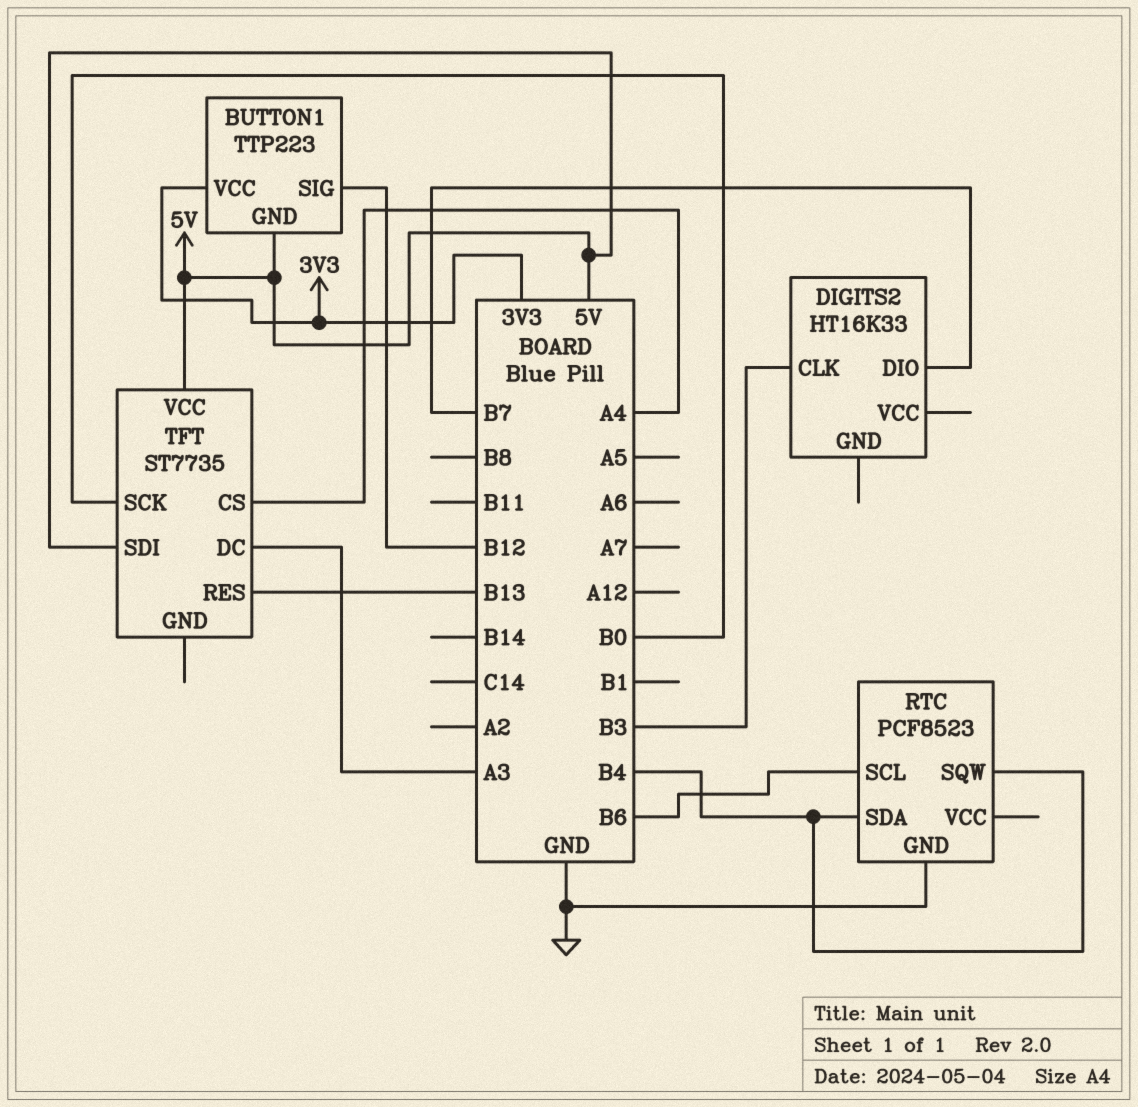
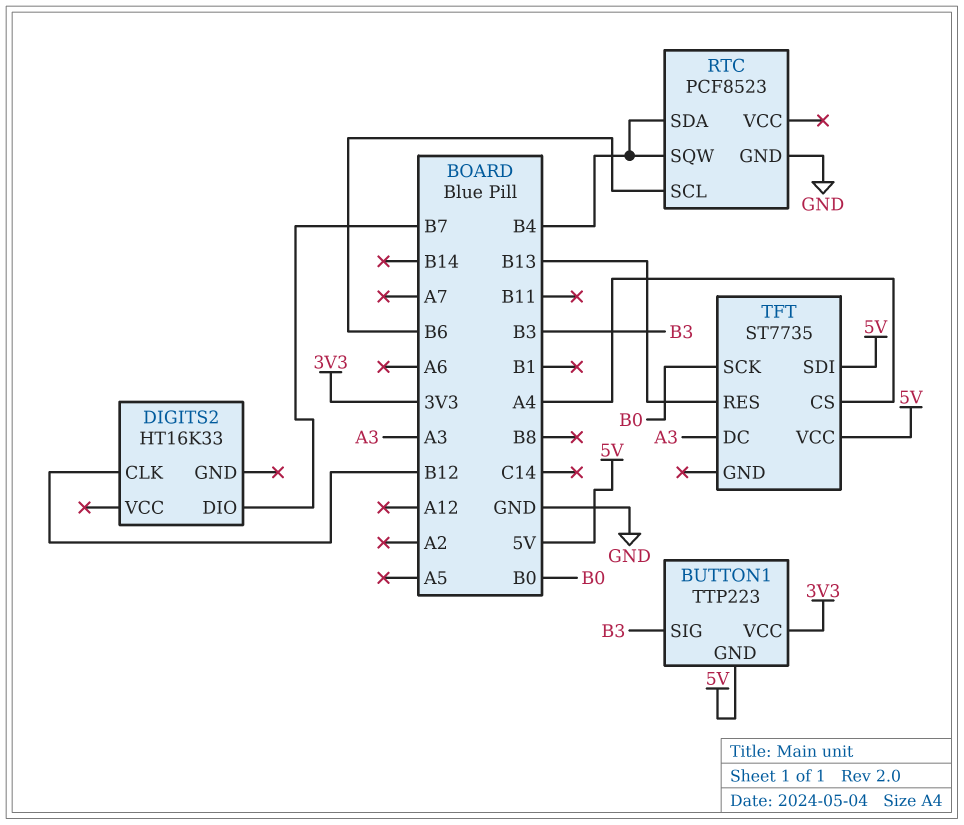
BUTTON1 pin SIG: B12 -> B3
DIGITS2 pin CLK: B3 -> B12

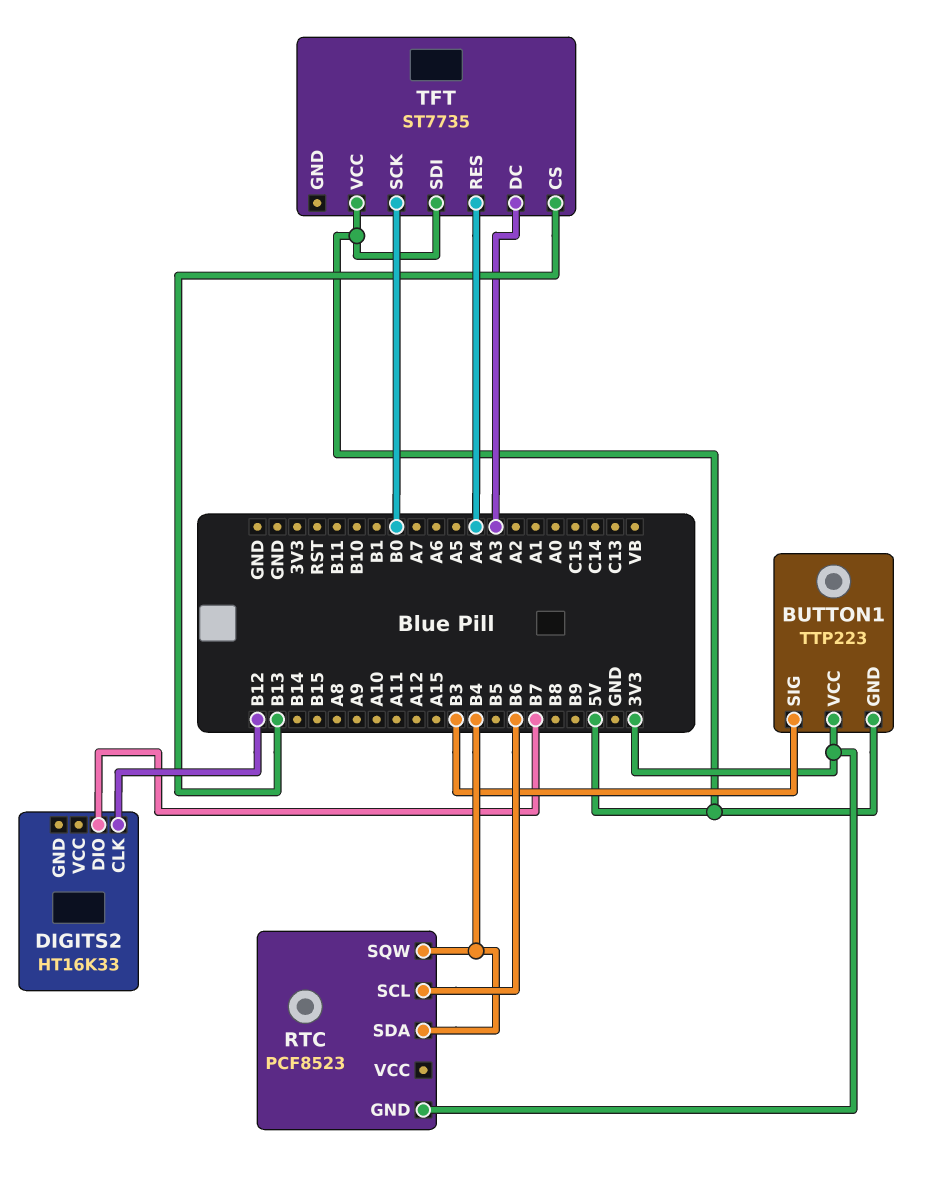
RTC pin GND: GND -> 3V3
TFT pin CS: A4 -> B13
TFT pin RES: B13 -> A4

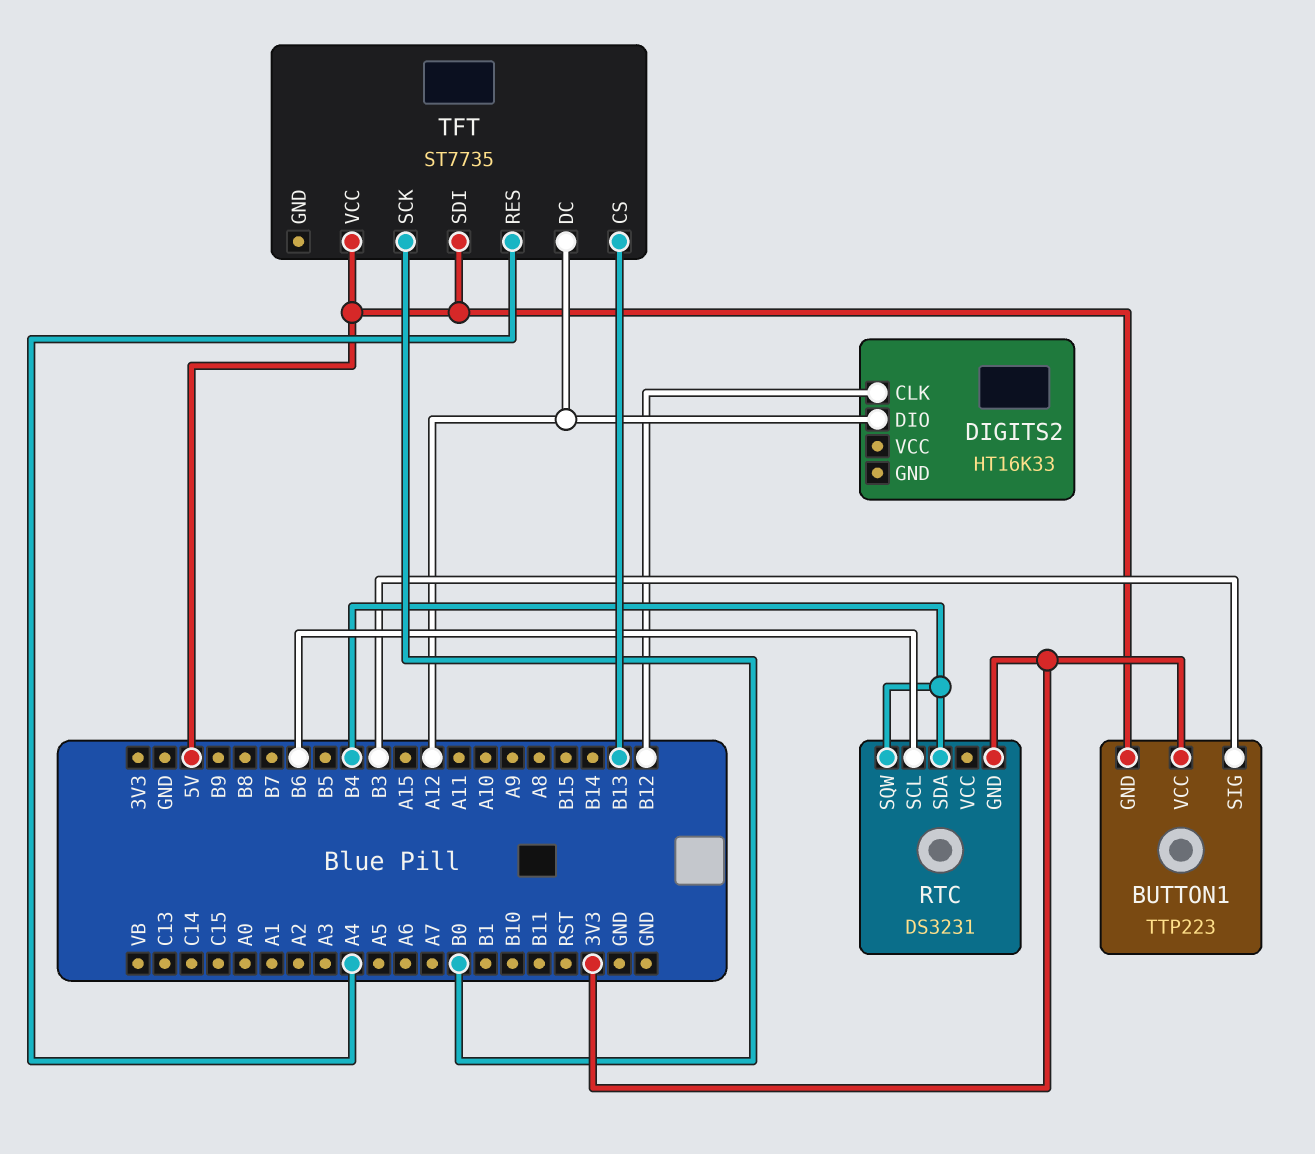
DIGITS2 pin DIO: B7 -> A12
RTC: PCF8523 -> DS3231
TFT pin DC: A3 -> A12

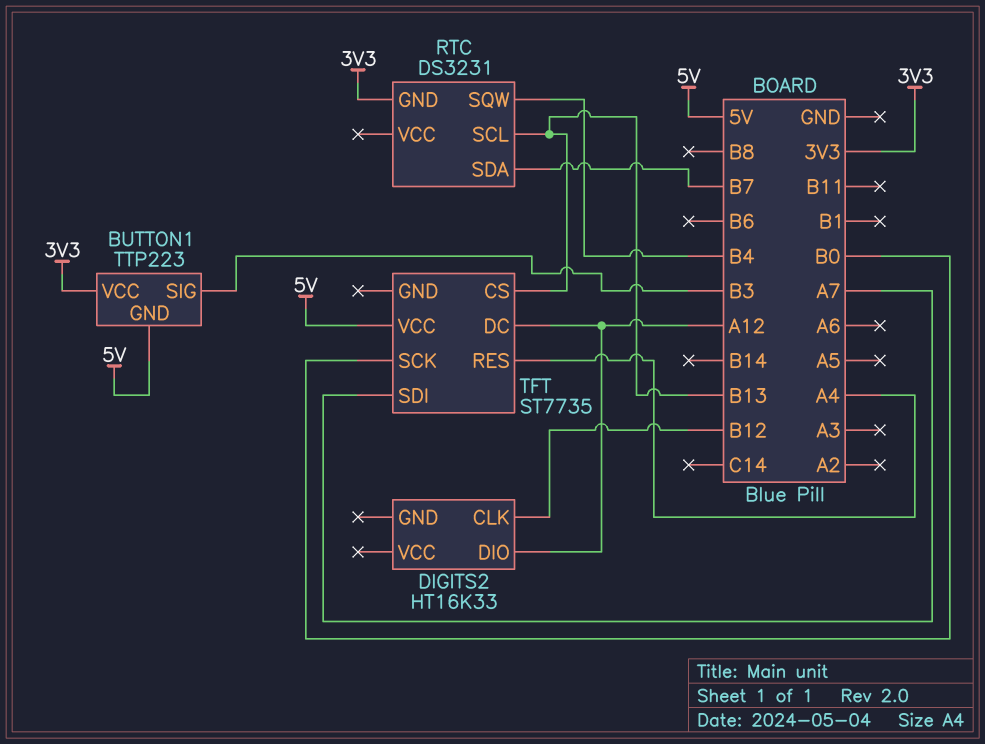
RTC pin SCL: B6 -> B13
RTC pin SDA: B4 -> B7
TFT pin SDI: 5V -> A7

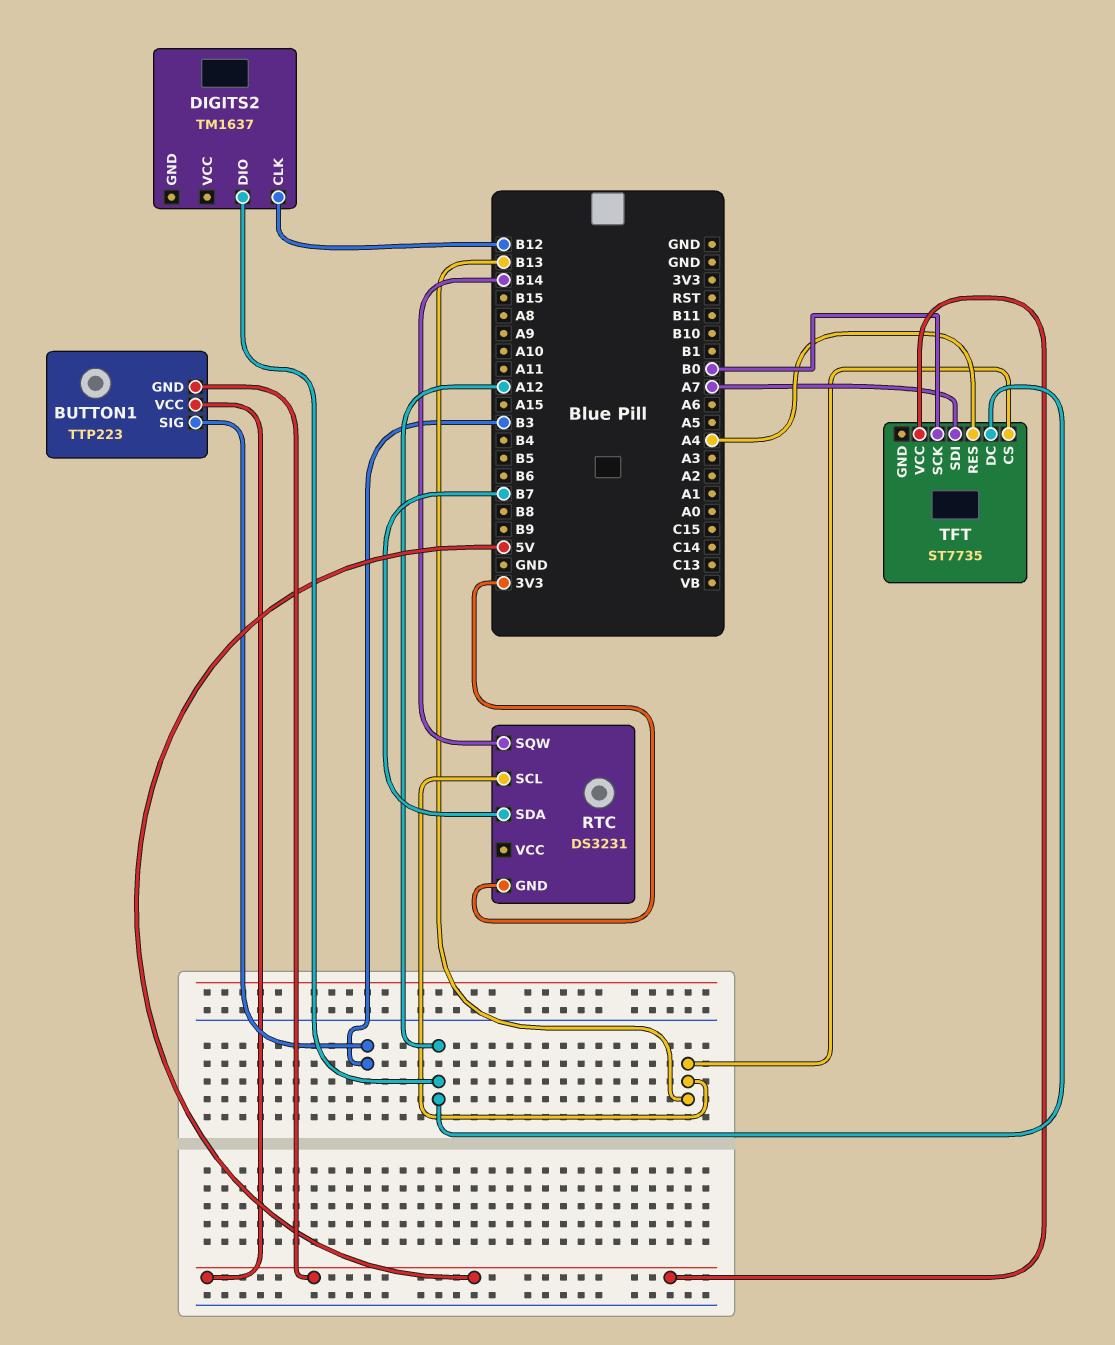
BUTTON1 pin VCC: 3V3 -> 5V
DIGITS2: HT16K33 -> TM1637
RTC pin SQW: B4 -> B14

